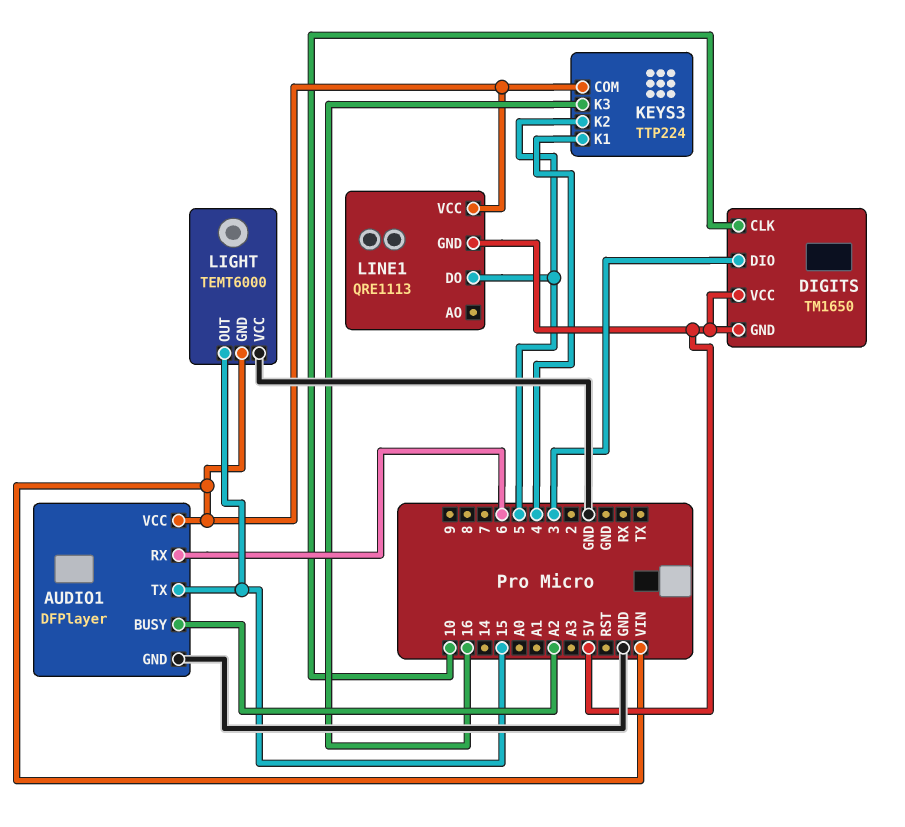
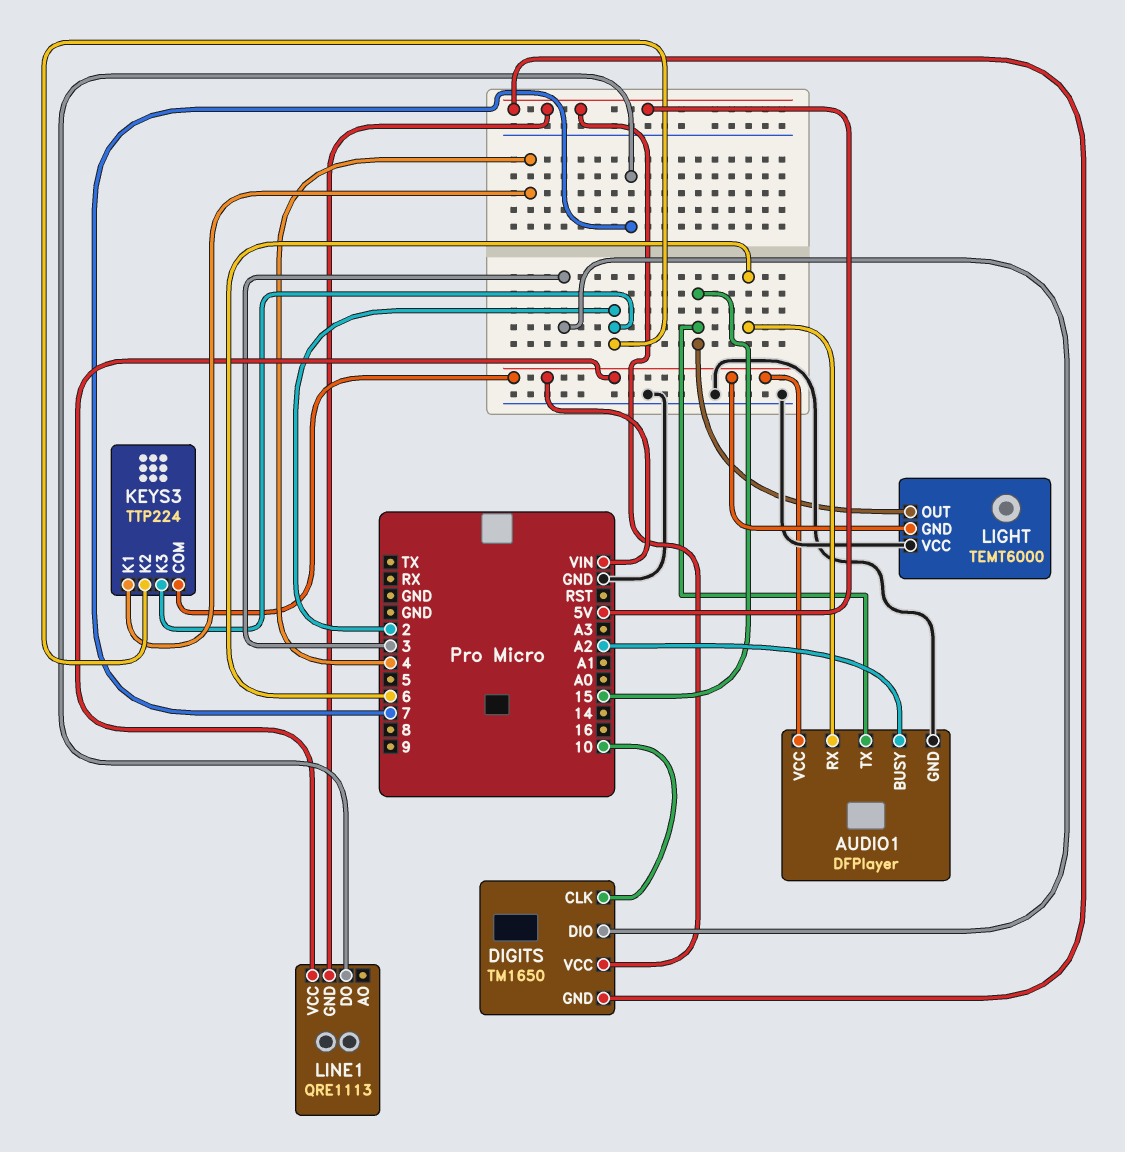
KEYS3 pin K2: 5 -> 2
KEYS3 pin K3: 16 -> 2
LINE1 pin DO: 5 -> 7

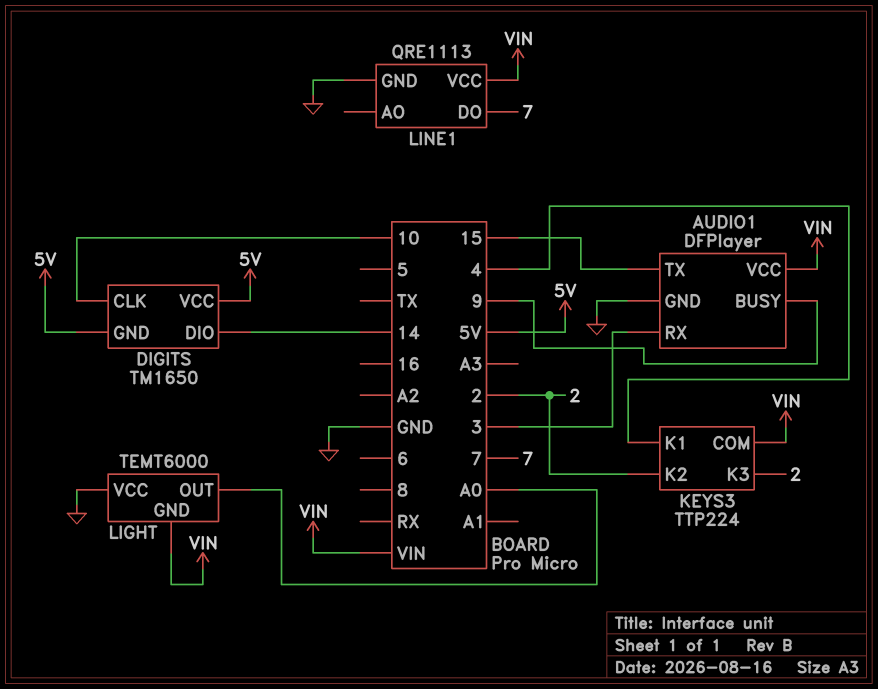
AUDIO1 pin BUSY: A2 -> 9
AUDIO1 pin RX: 6 -> 3
DIGITS pin DIO: 3 -> 14
LIGHT pin OUT: 15 -> A0
LINE1 pin GND: 5V -> GND

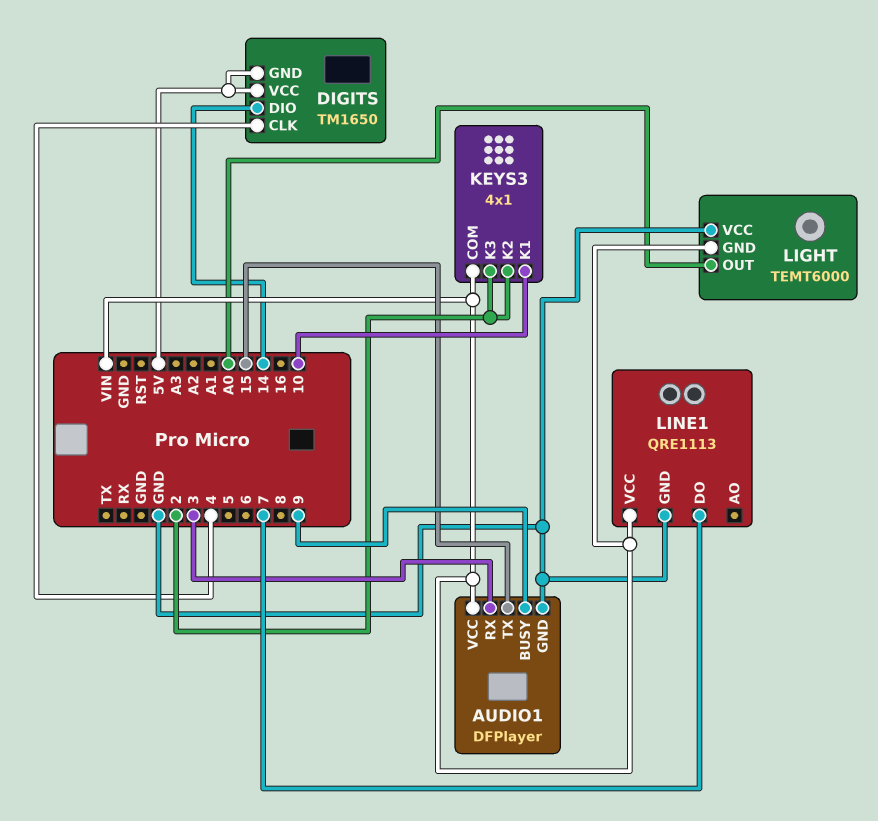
DIGITS pin CLK: 10 -> 4
KEYS3: TTP224 -> 4x1
KEYS3 pin K1: 4 -> 10

